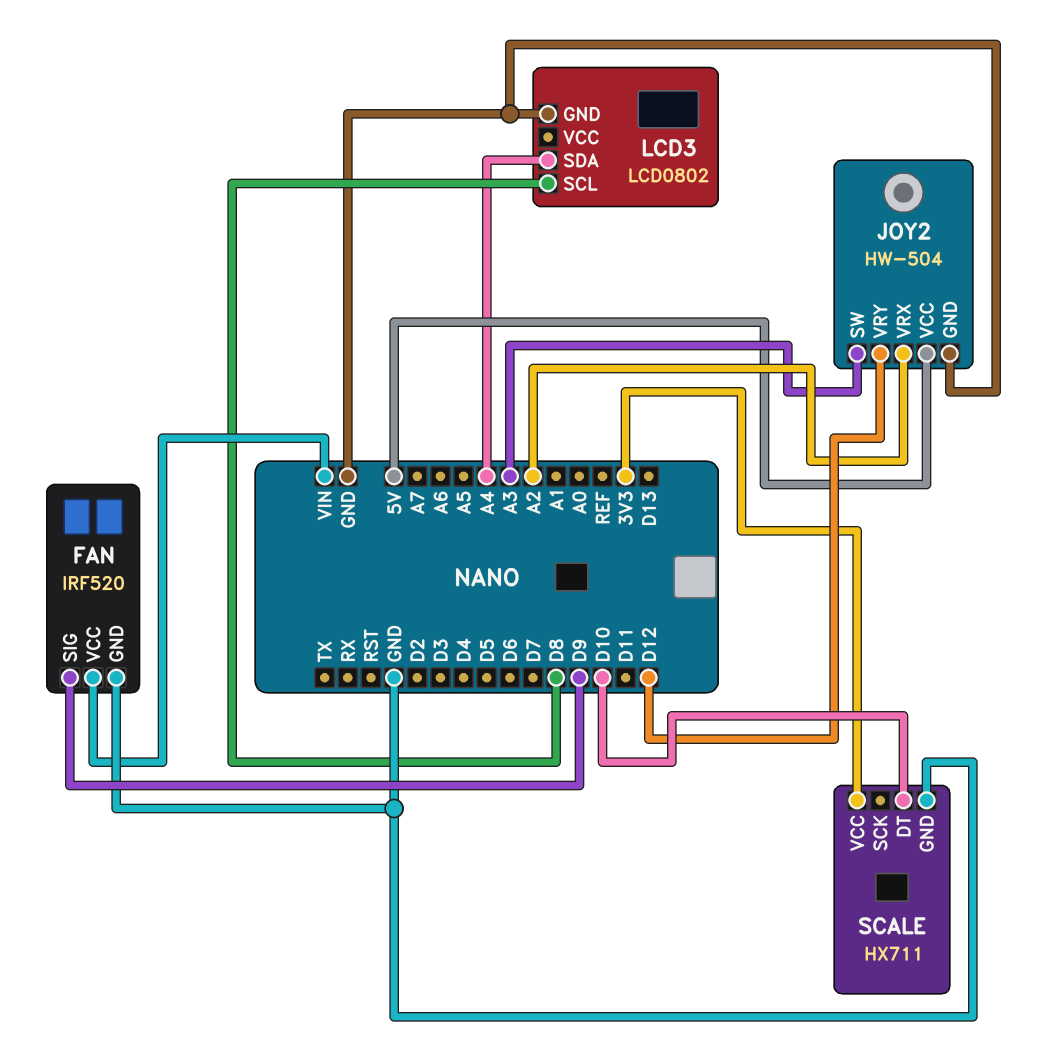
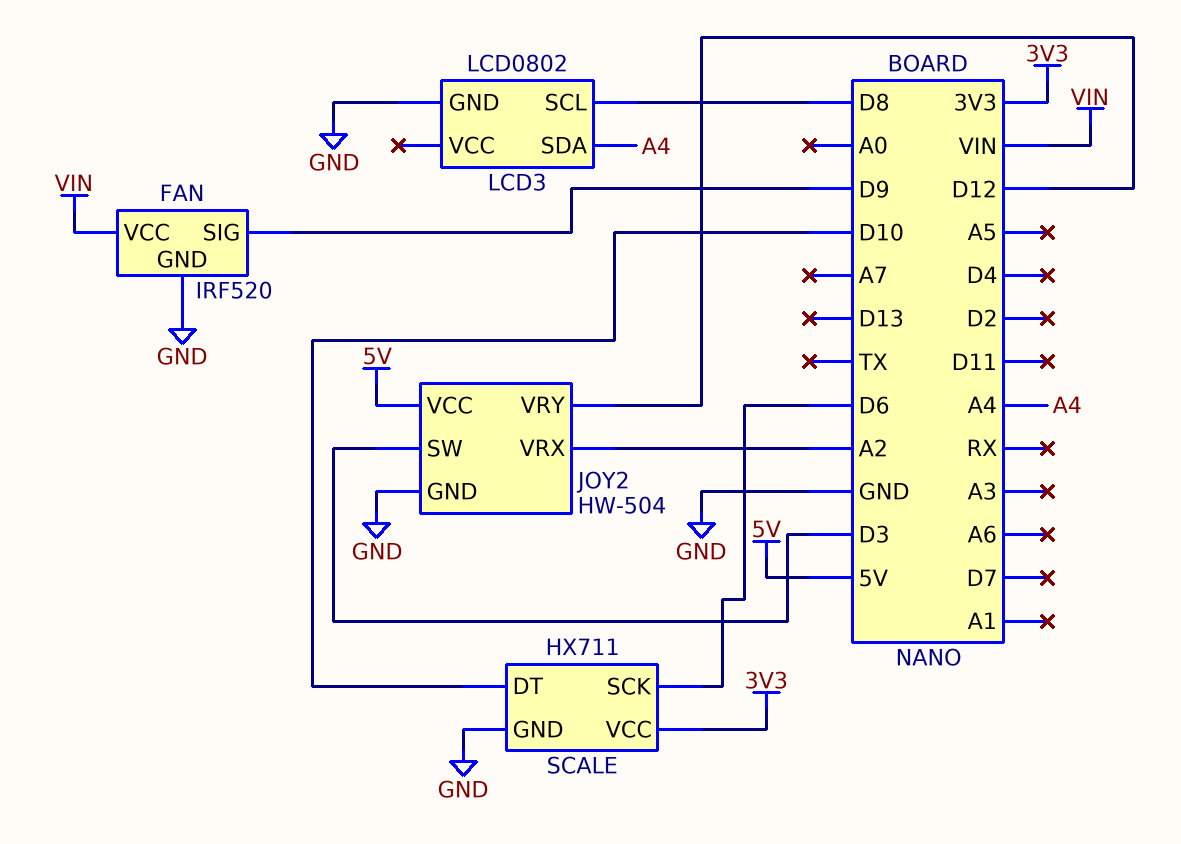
JOY2 pin SW: A3 -> D3
SCALE pin SCK: none -> D6

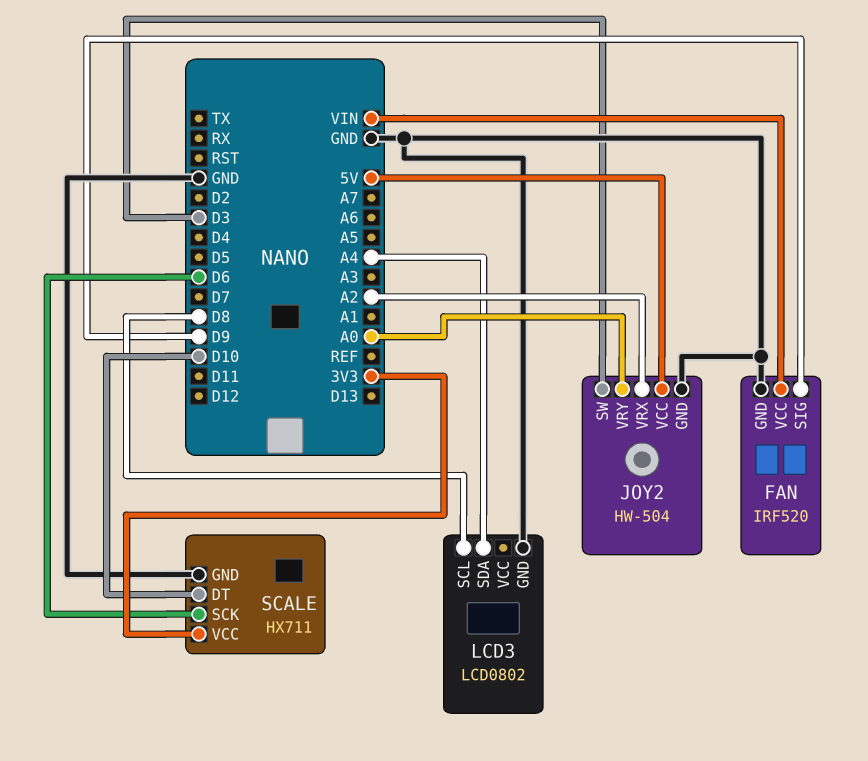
JOY2 pin VRY: D12 -> A0

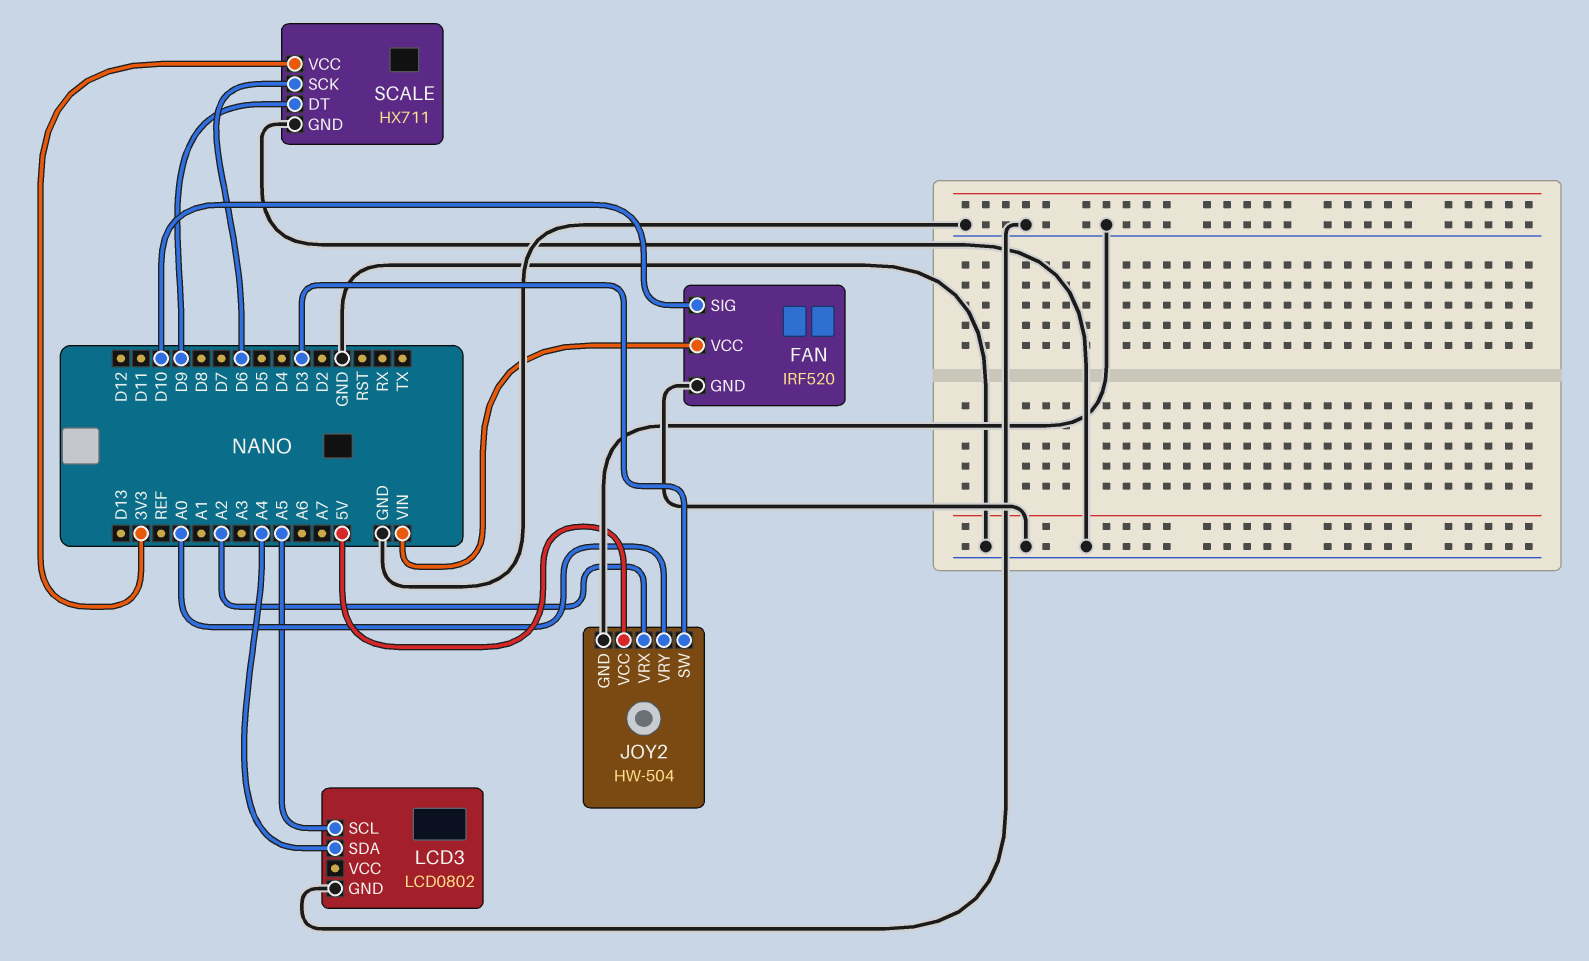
FAN pin SIG: D9 -> D10
LCD3 pin SCL: D8 -> A5
SCALE pin DT: D10 -> D9

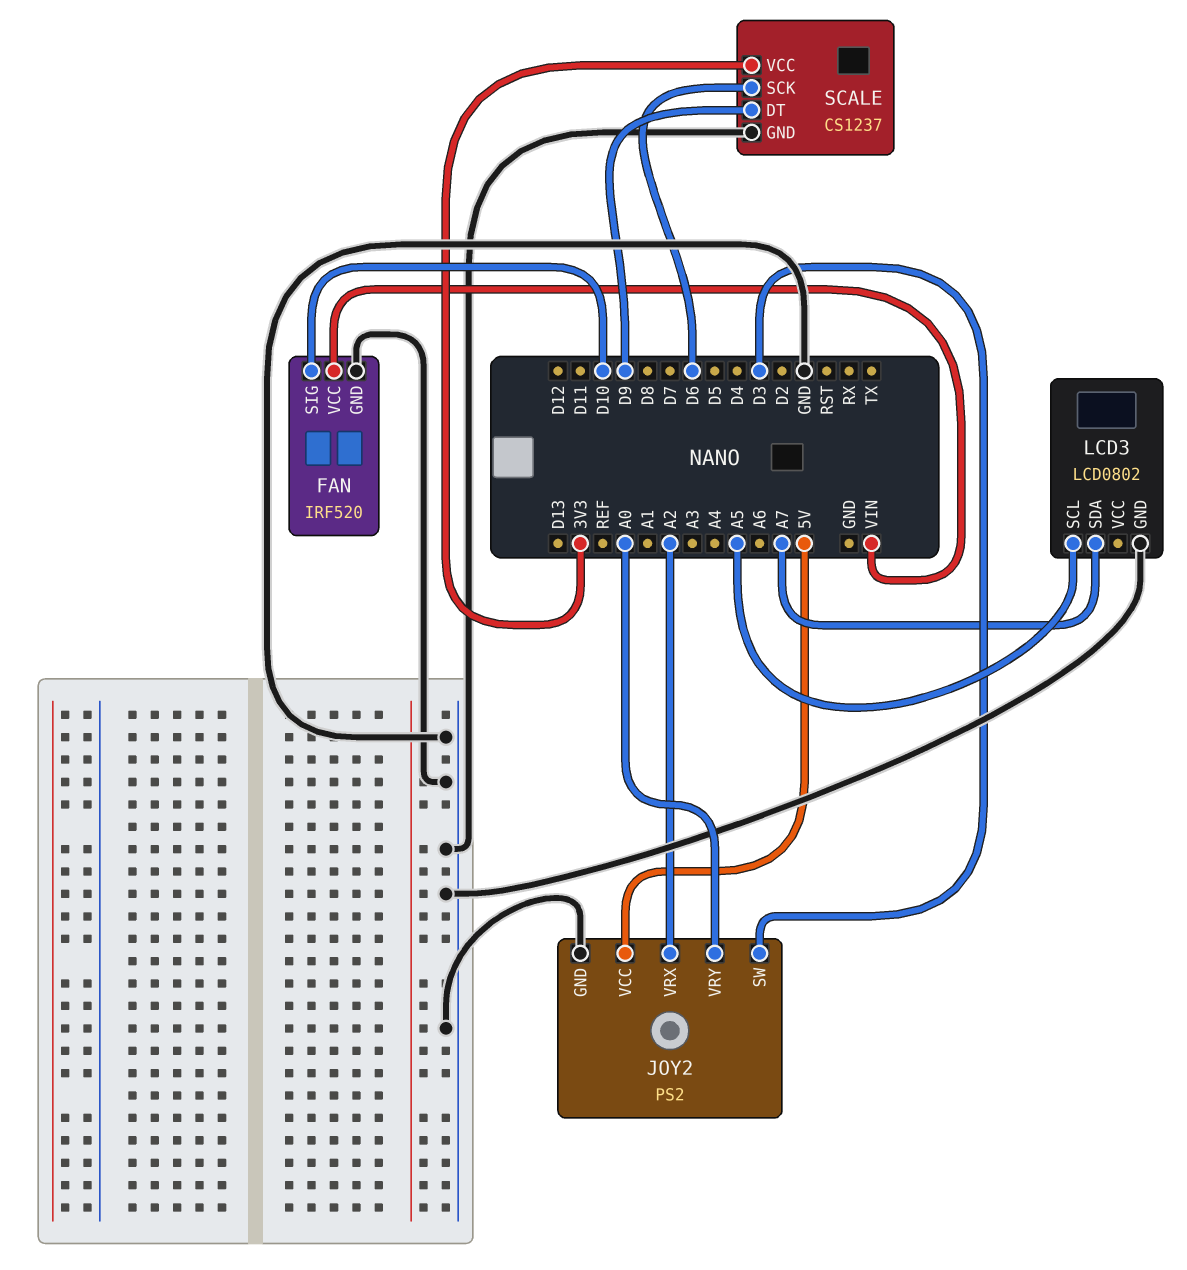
JOY2: HW-504 -> PS2
LCD3 pin SDA: A4 -> A7
SCALE: HX711 -> CS1237

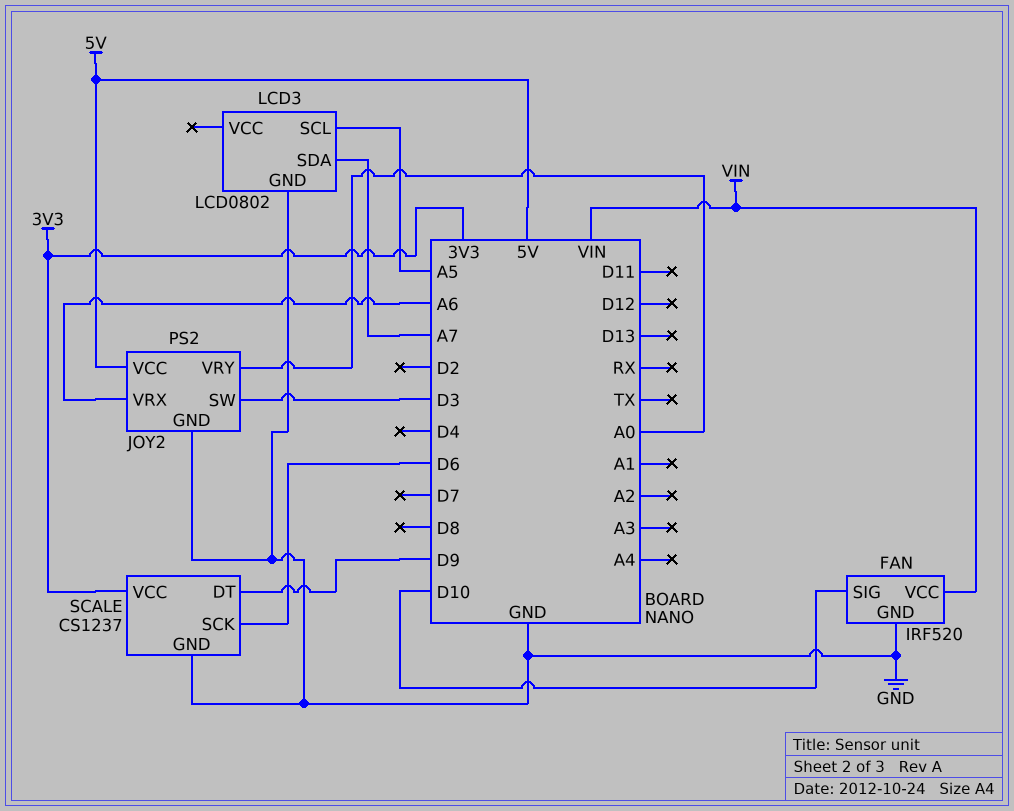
JOY2 pin VRX: A2 -> A6

